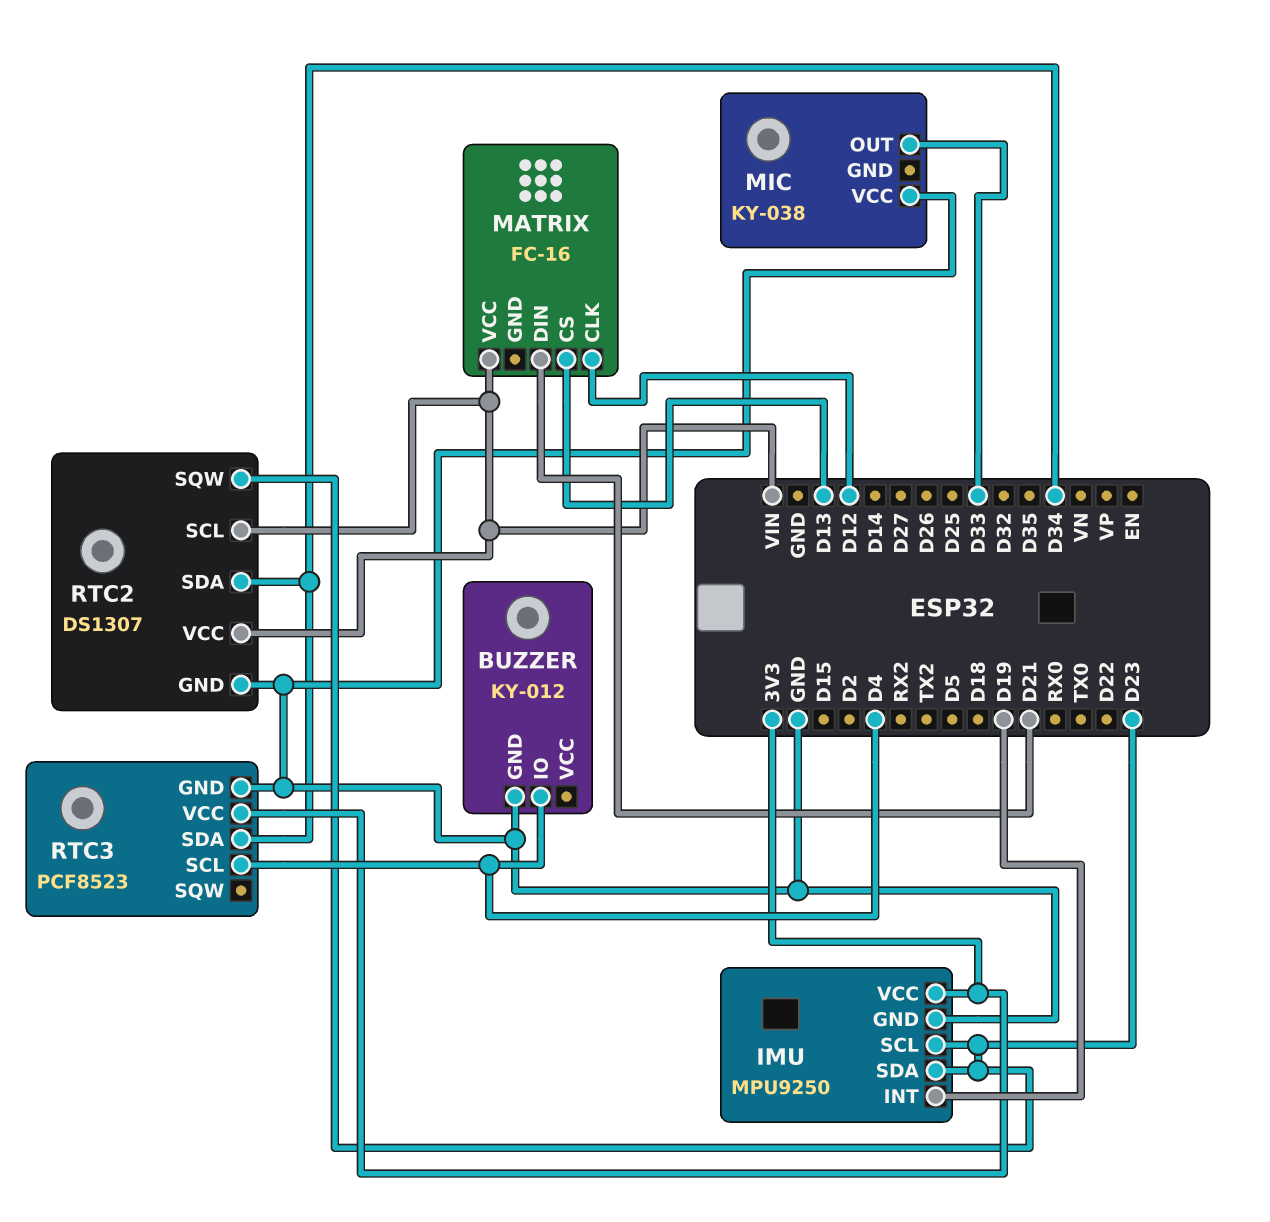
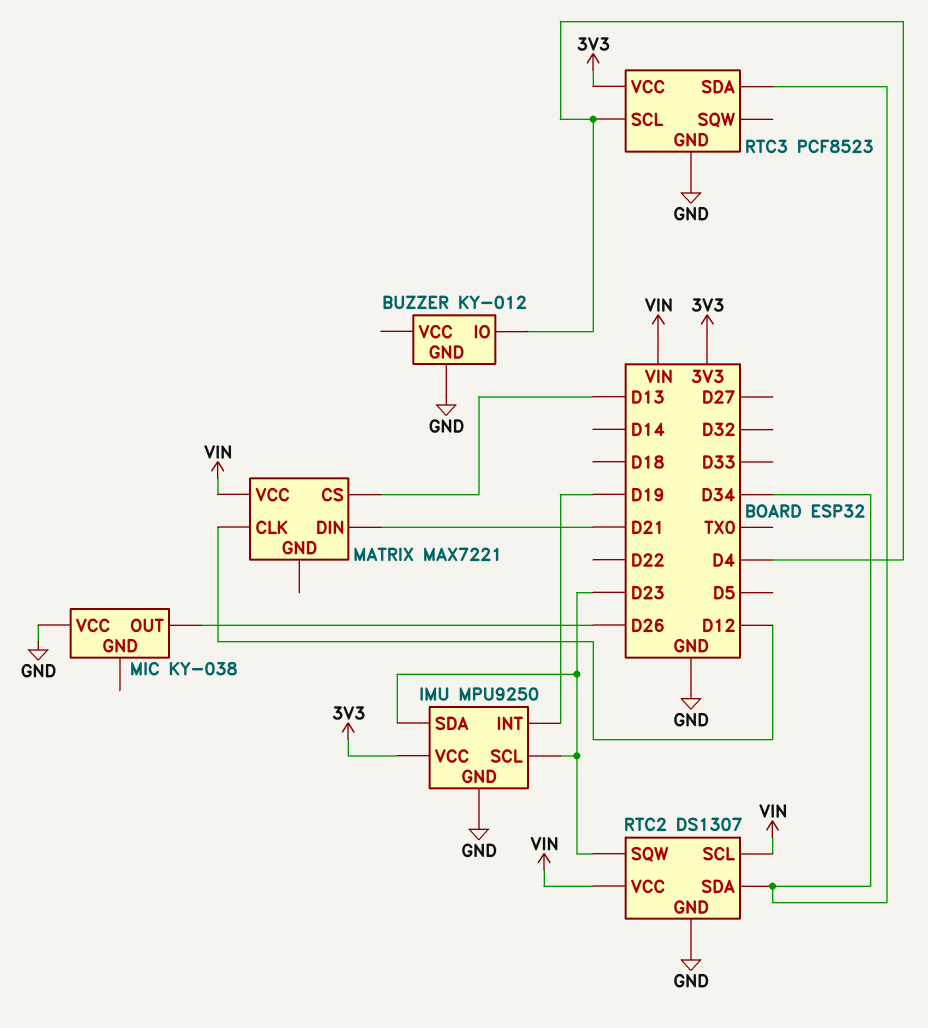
MATRIX: FC-16 -> MAX7221
MIC pin OUT: D33 -> D26

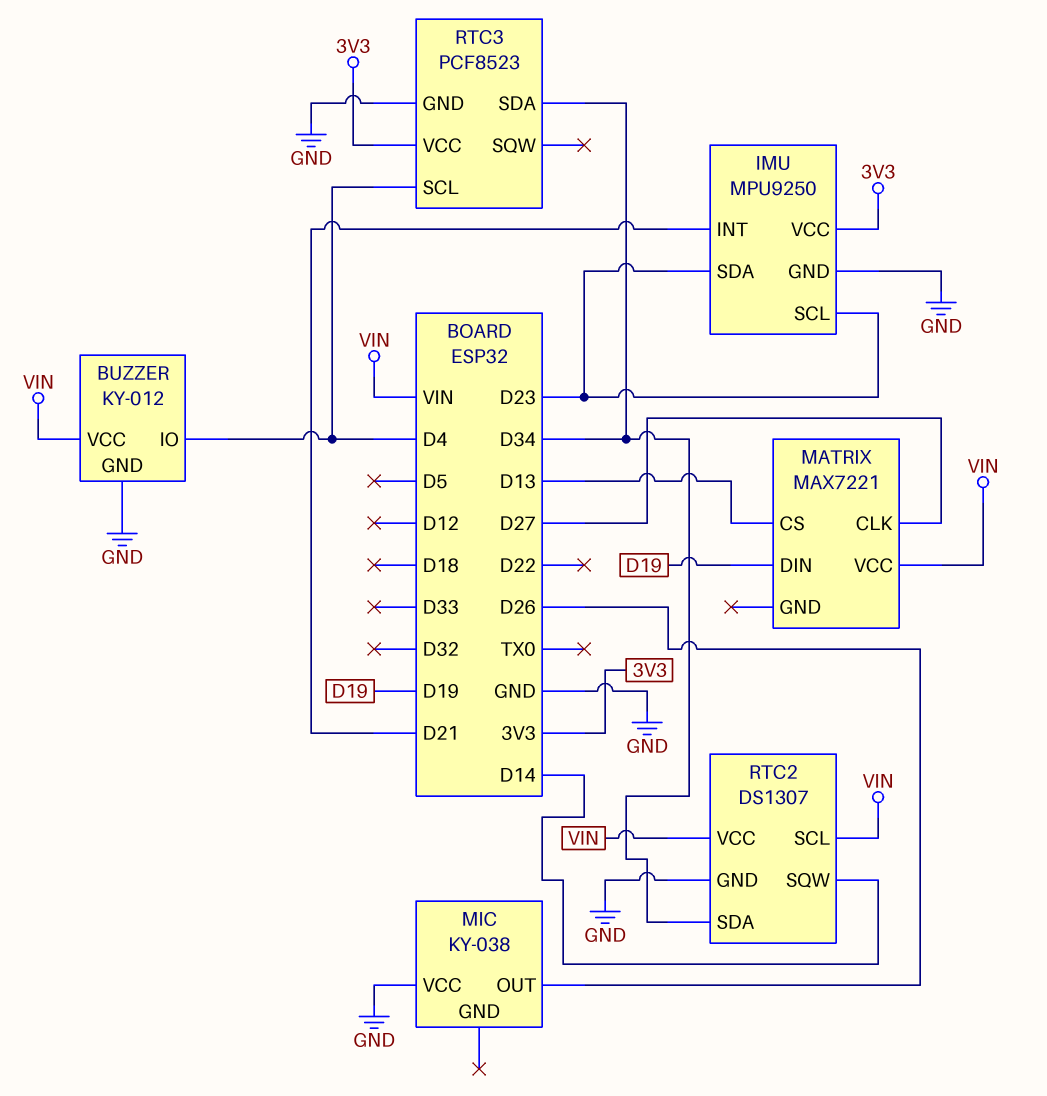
BUZZER pin VCC: none -> VIN
IMU pin INT: D19 -> D21
MATRIX pin CLK: D12 -> D27
MATRIX pin DIN: D21 -> D19
RTC2 pin SQW: D23 -> D14

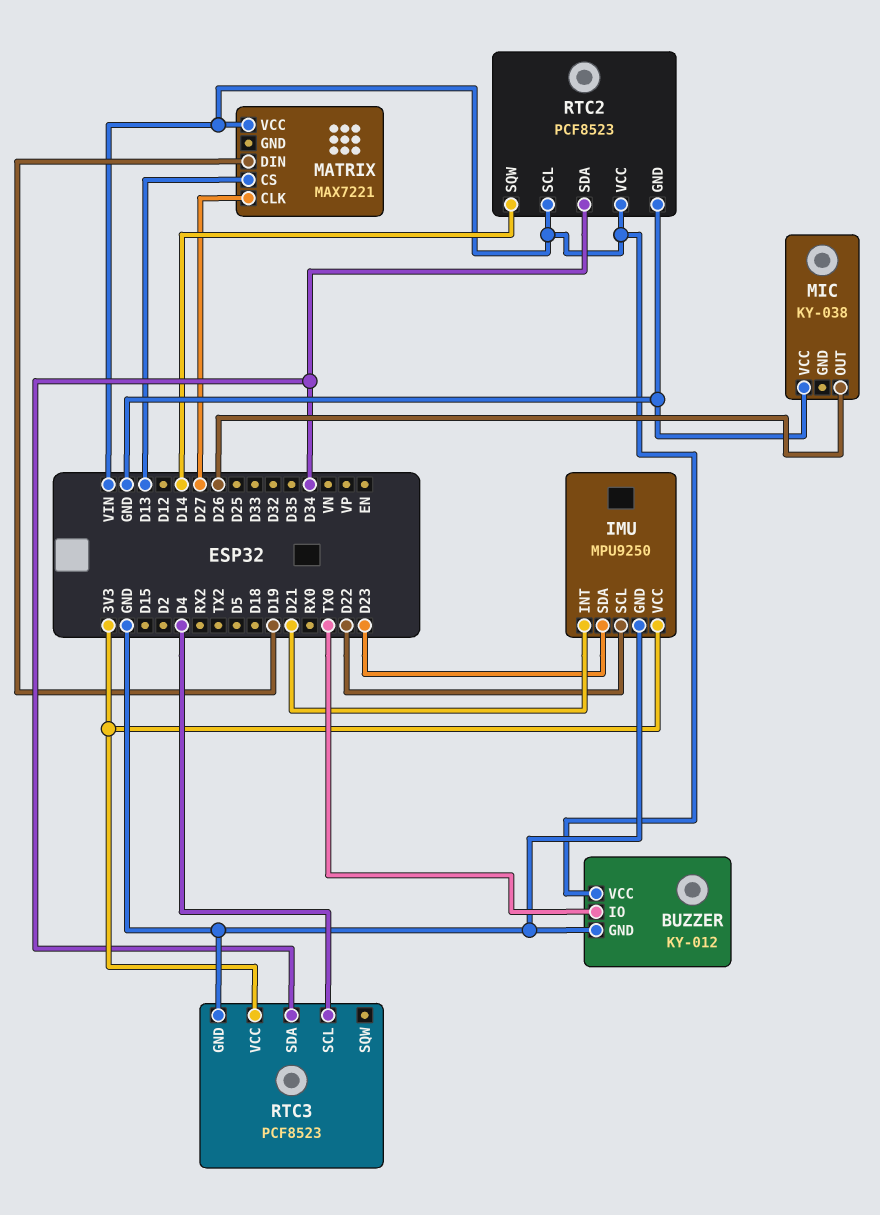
BUZZER pin IO: D4 -> TX0
IMU pin SCL: D23 -> D22
RTC2: DS1307 -> PCF8523

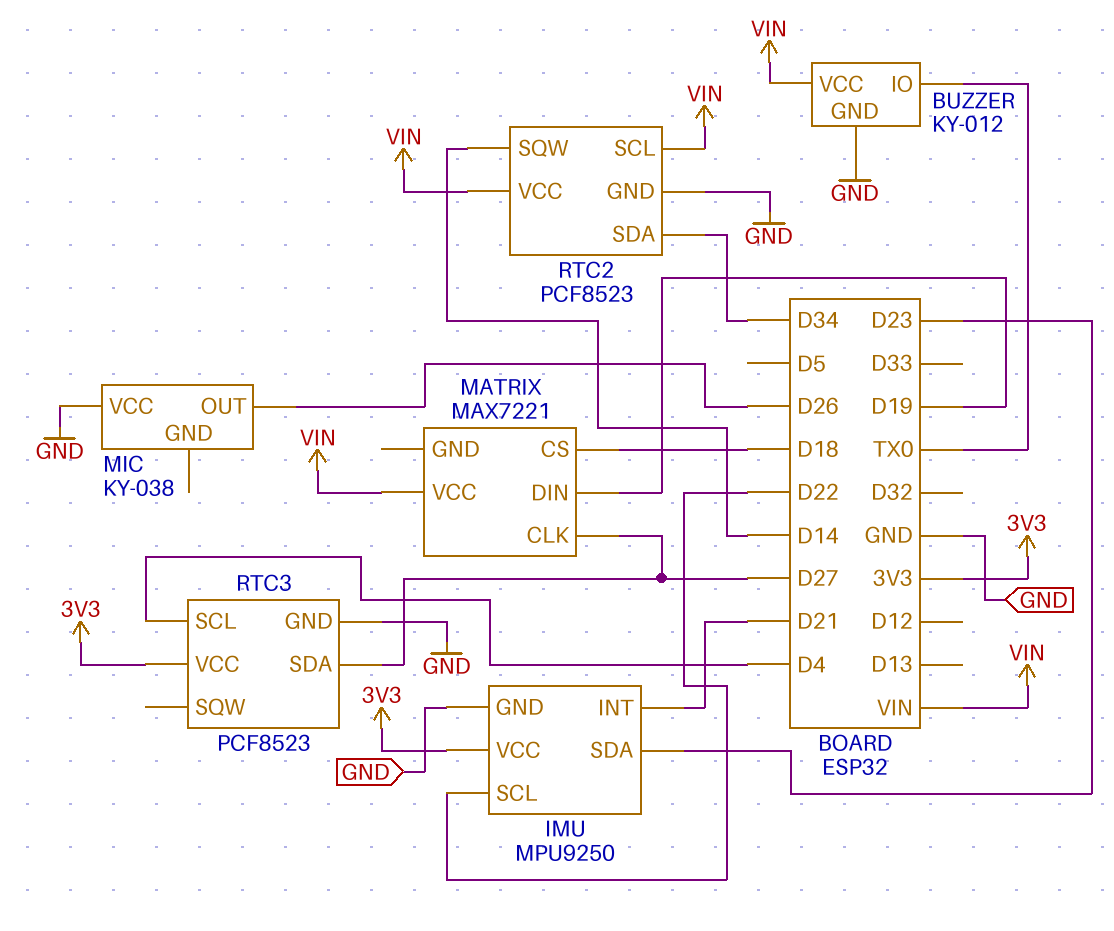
MATRIX pin CS: D13 -> D18
RTC3 pin SDA: D34 -> D27

